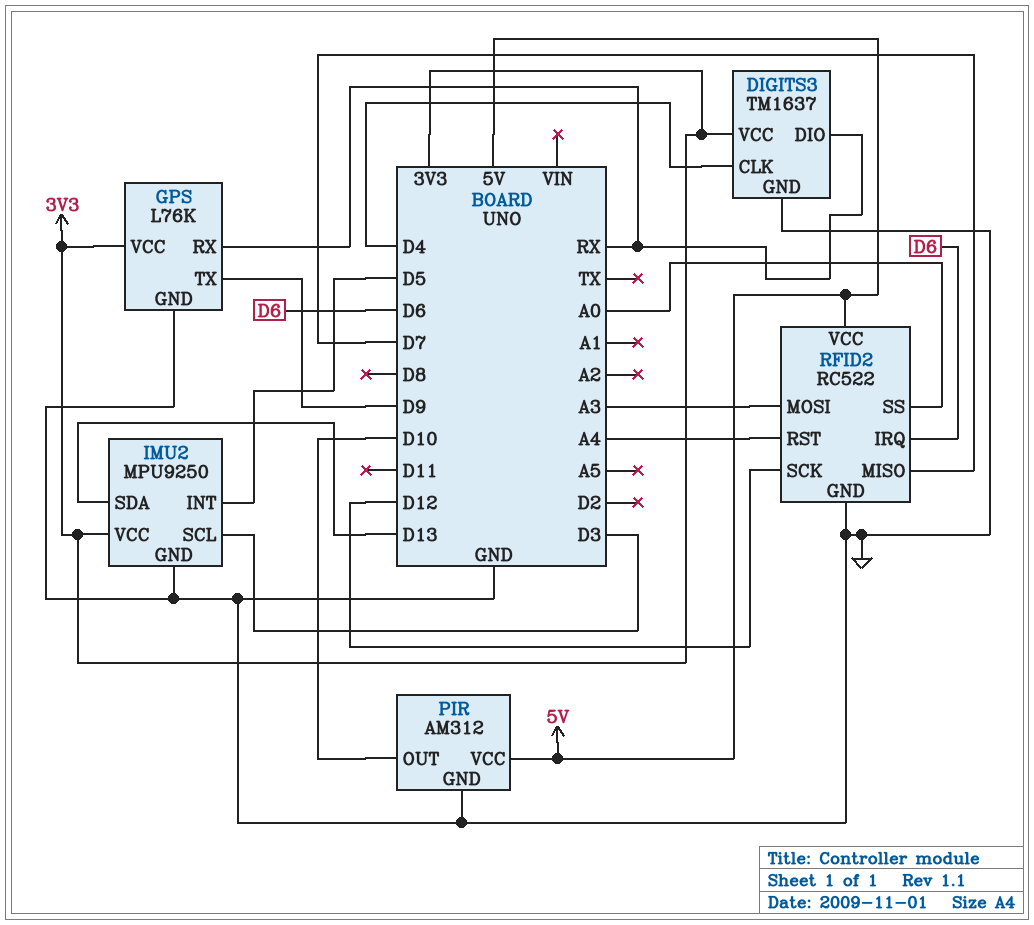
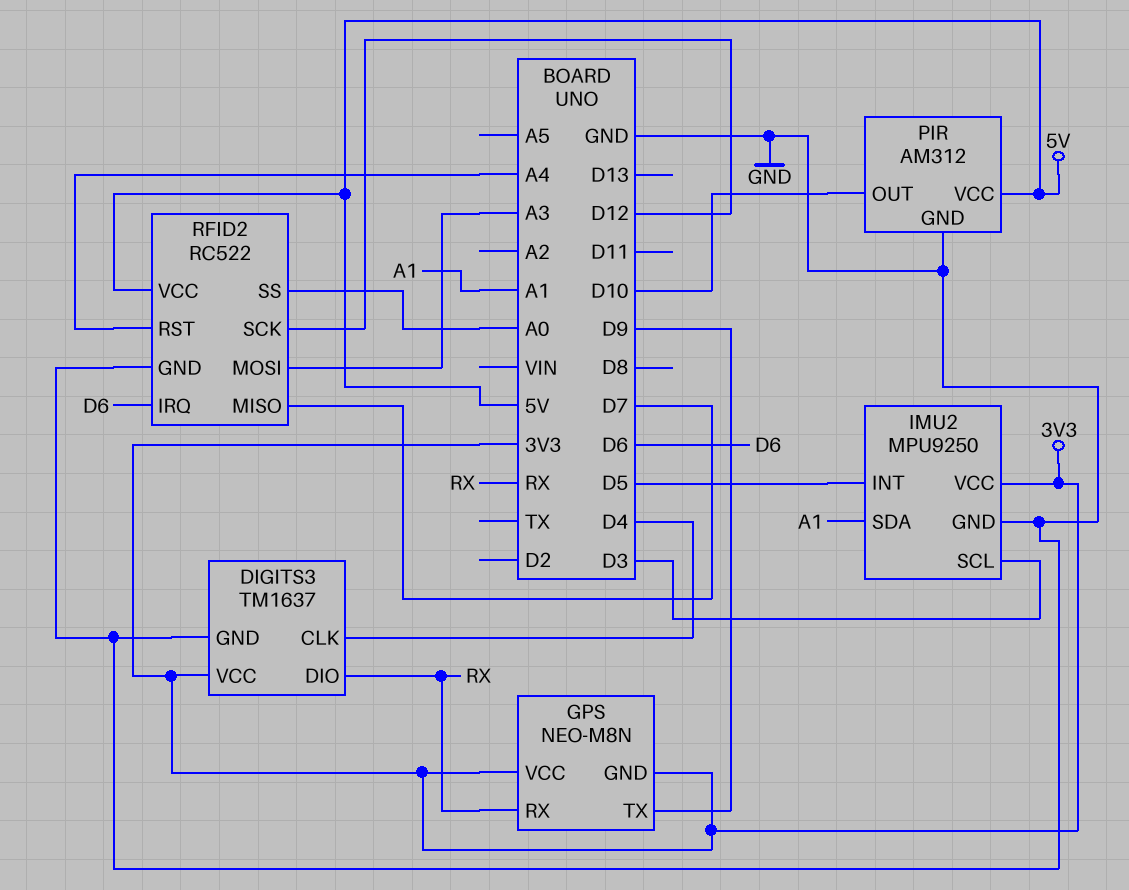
GPS: L76K -> NEO-M8N
GPS pin GND: GND -> 3V3
IMU2 pin SDA: D13 -> A1

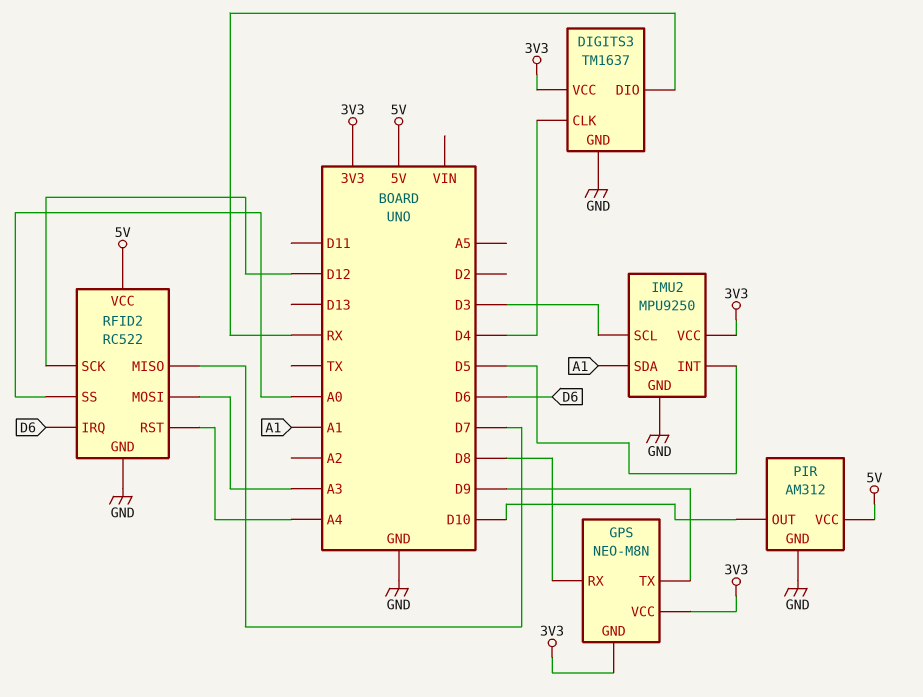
GPS pin RX: RX -> D8

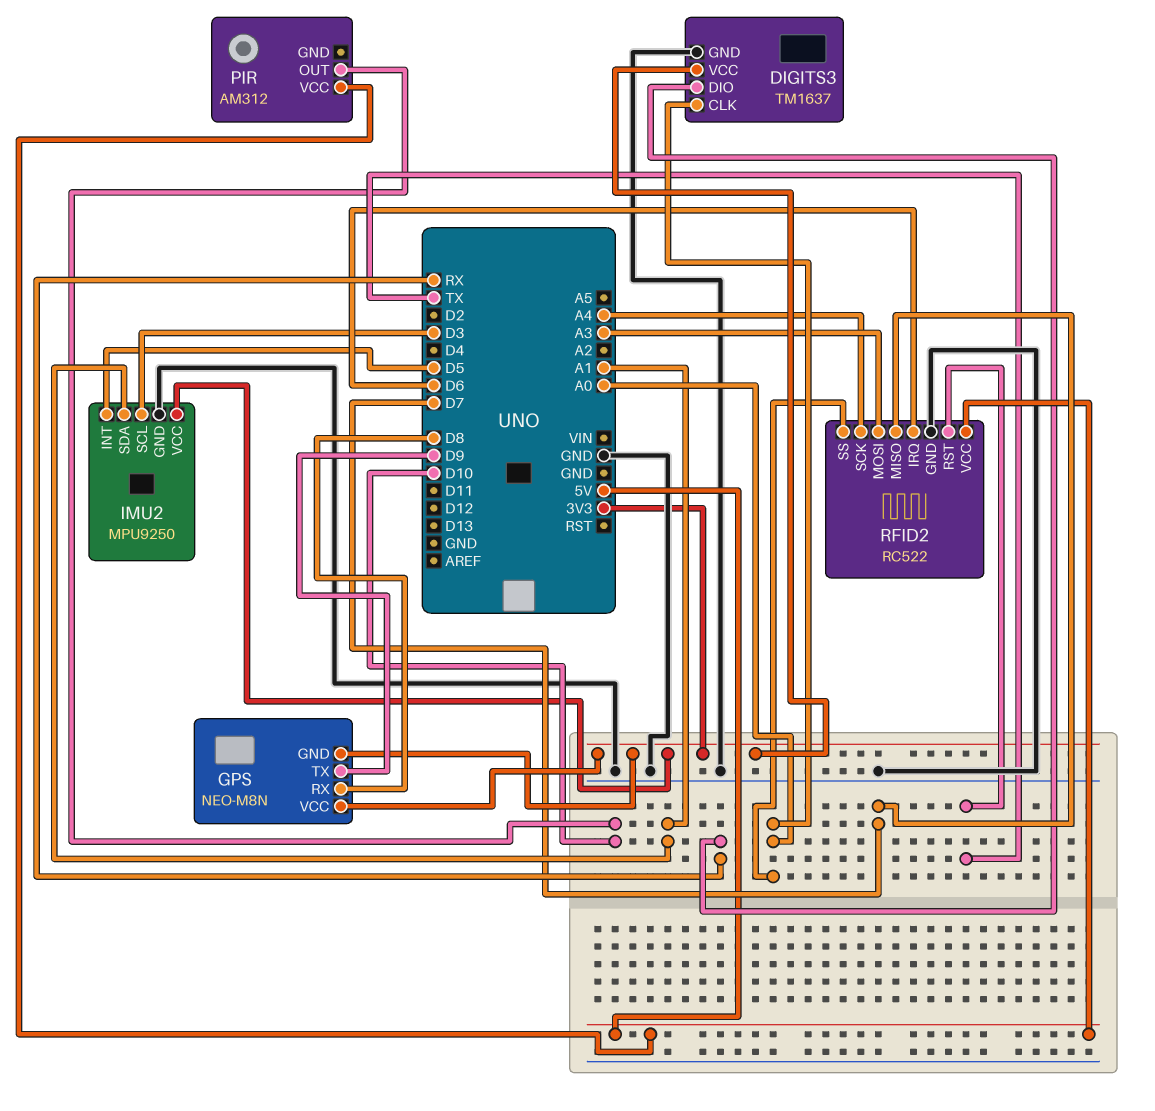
DIGITS3 pin CLK: D4 -> A0
PIR pin GND: GND -> none
RFID2 pin RST: A4 -> TX
RFID2 pin SCK: D12 -> A4

